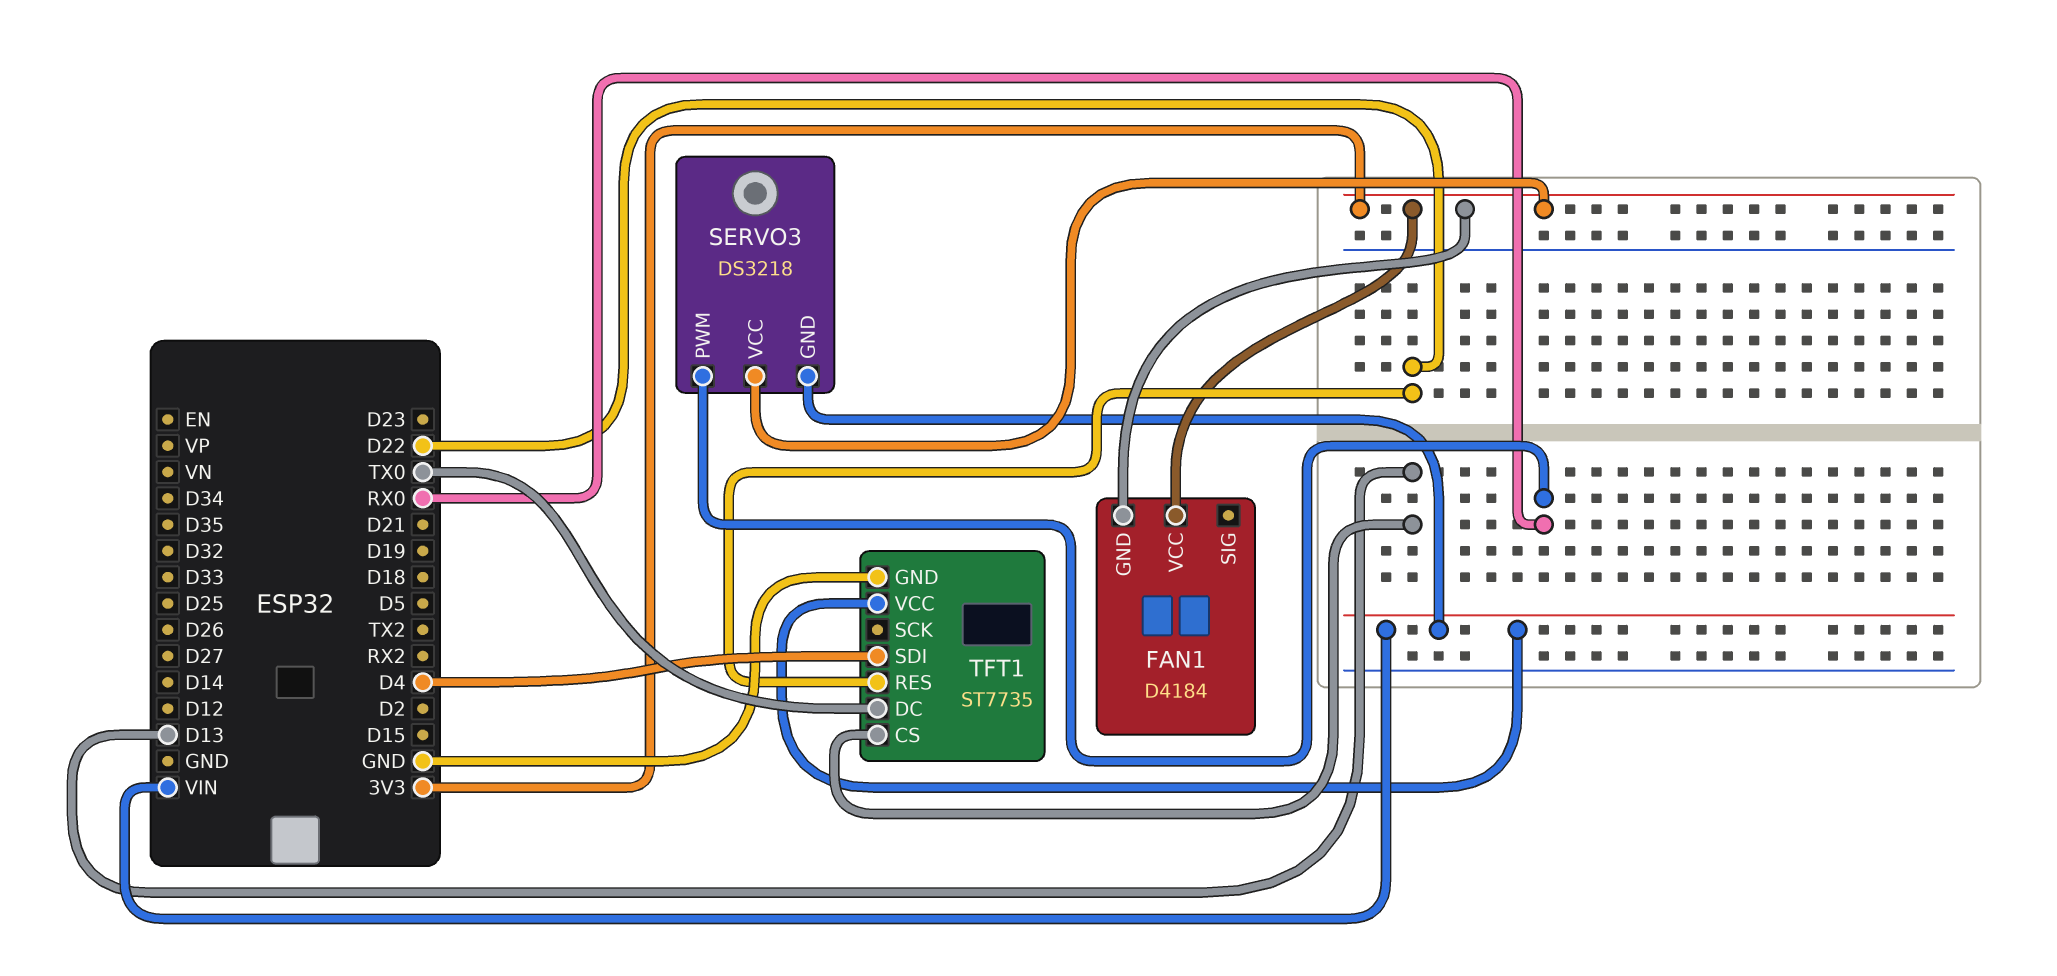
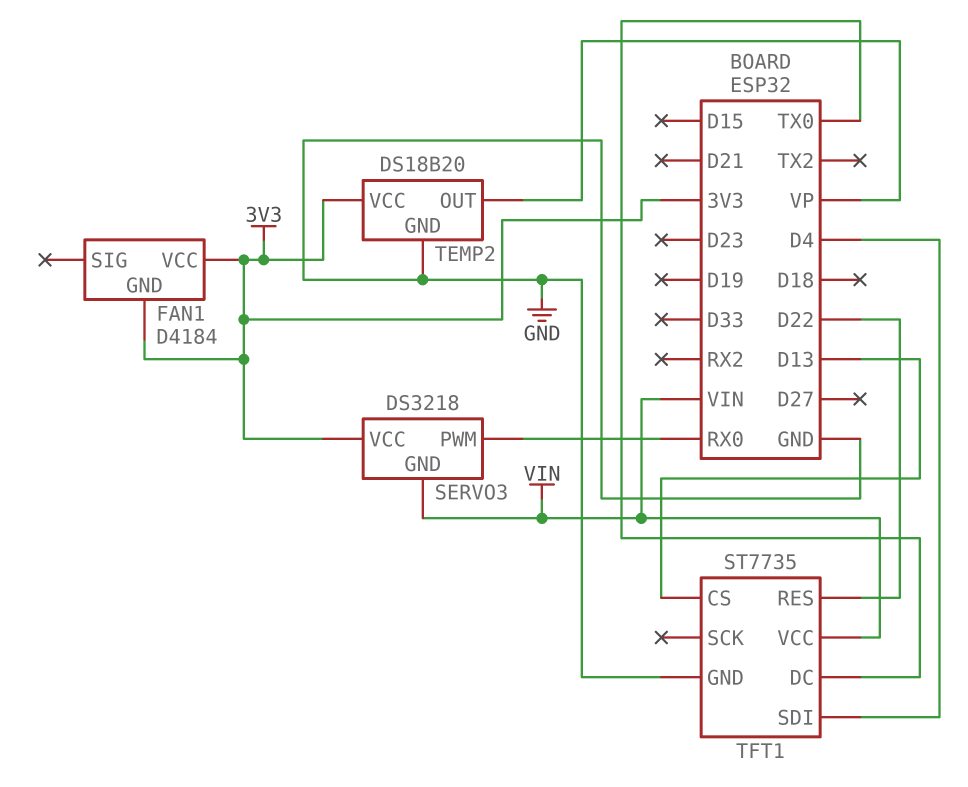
TEMP2: none -> DS18B20
TEMP2 pin GND: none -> GND
TEMP2 pin OUT: none -> VP
TEMP2 pin VCC: none -> 3V3

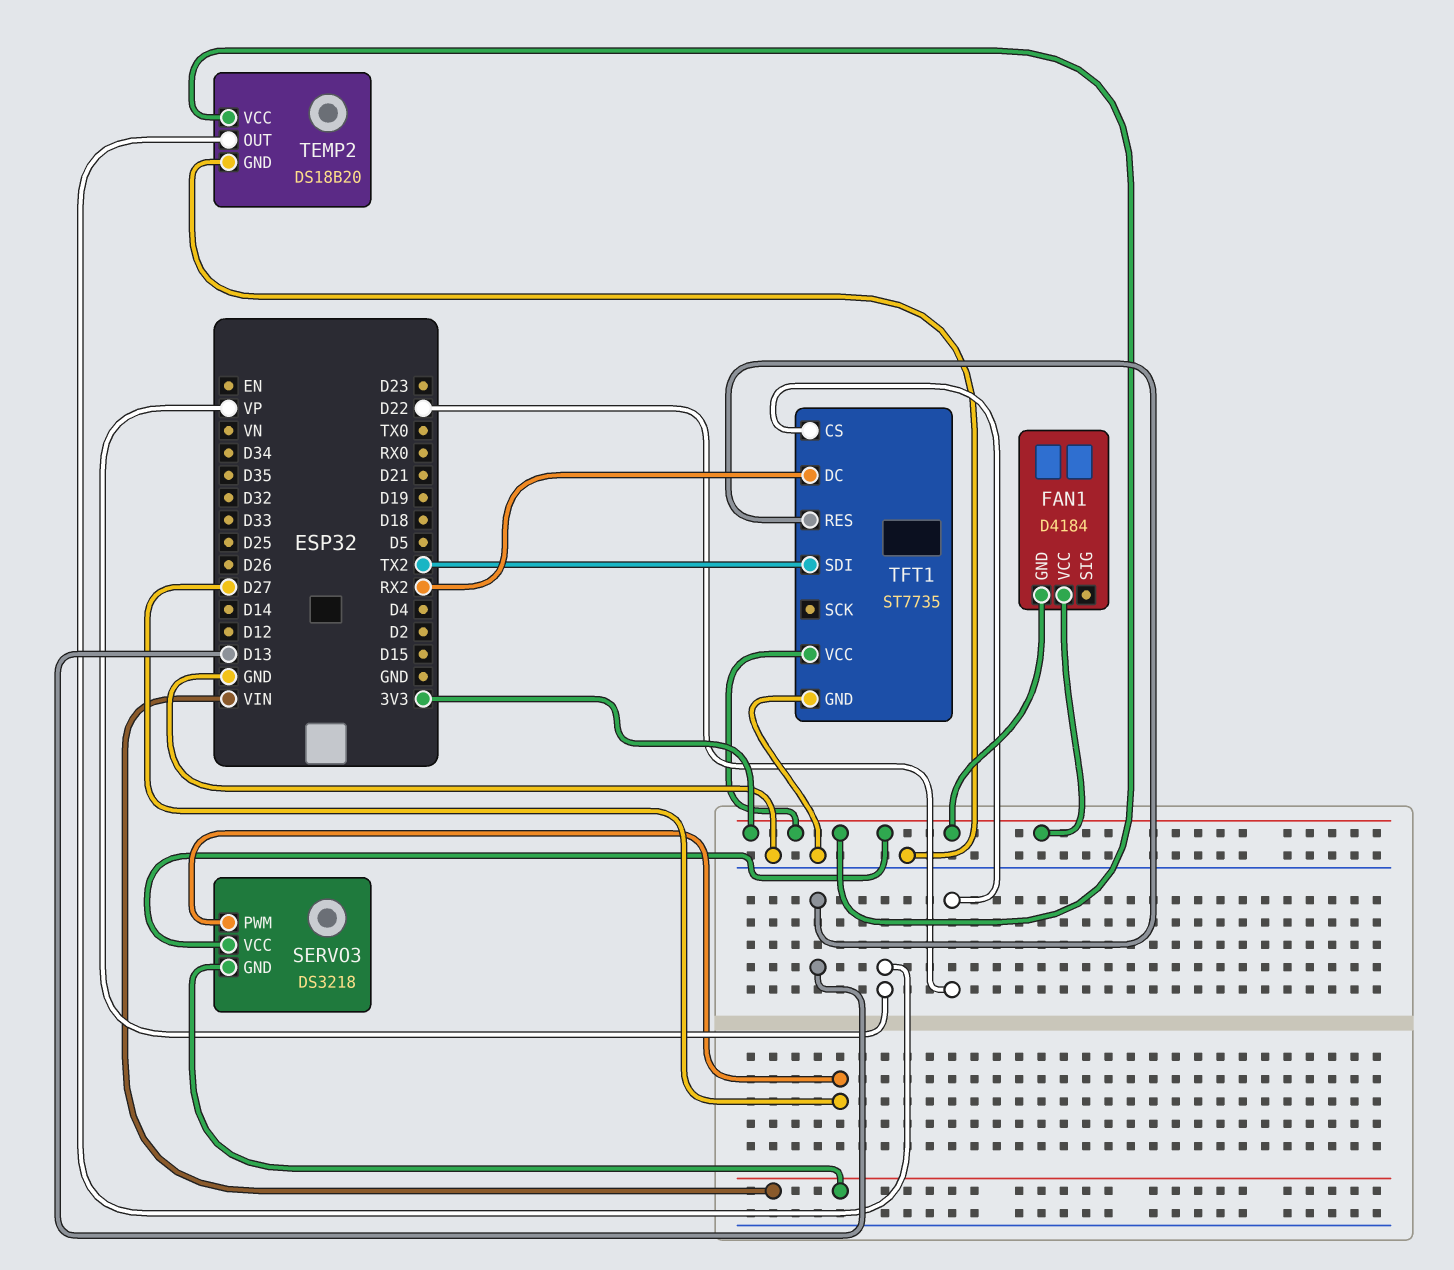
SERVO3 pin PWM: RX0 -> D27
TFT1 pin CS: D13 -> D22
TFT1 pin DC: TX0 -> RX2
TFT1 pin RES: D22 -> D13
TFT1 pin SDI: D4 -> TX2
TFT1 pin VCC: VIN -> 3V3

